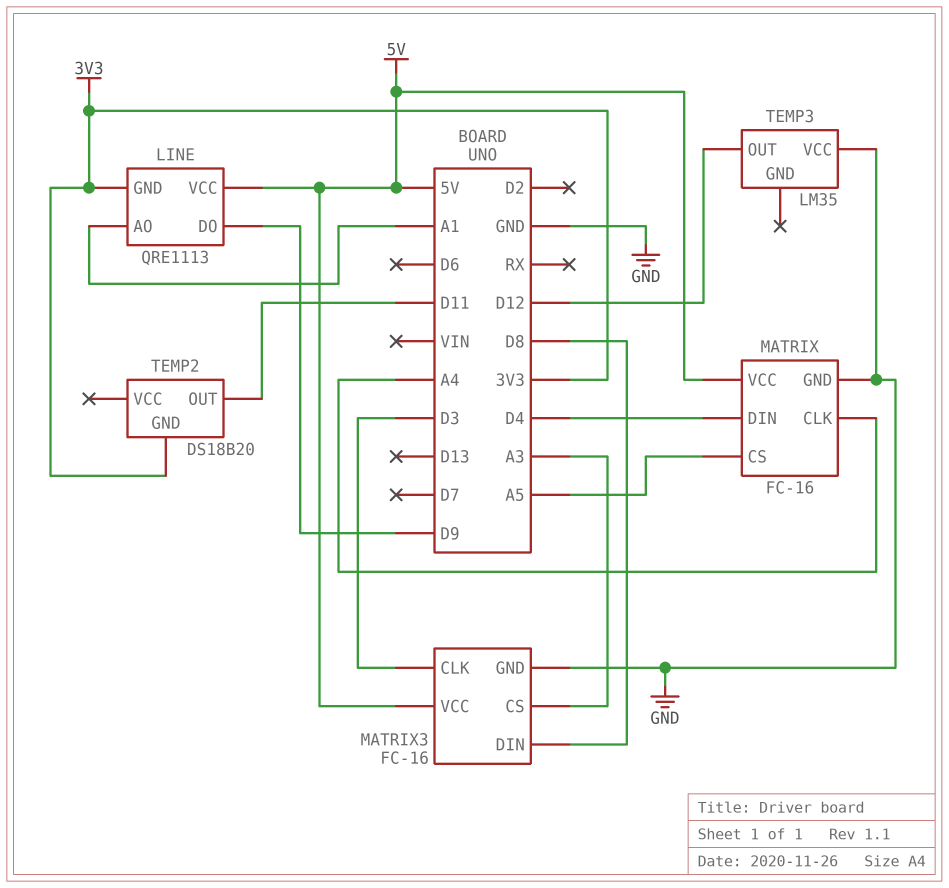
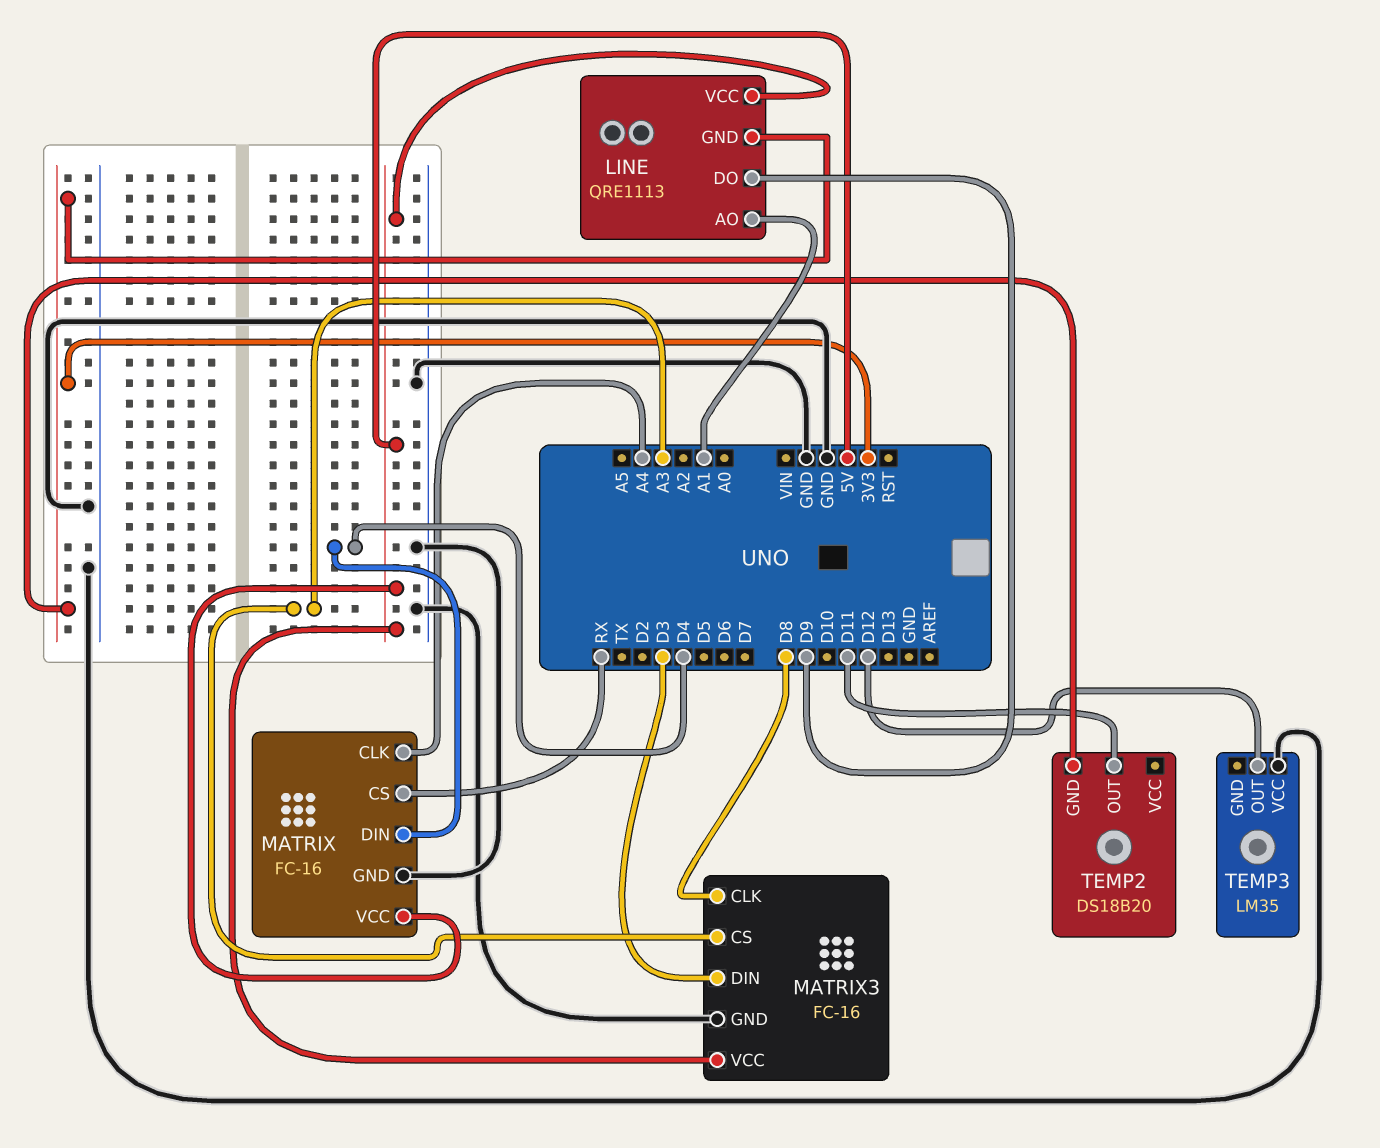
MATRIX pin CS: A5 -> RX
MATRIX3 pin CLK: D3 -> D8
MATRIX3 pin DIN: D8 -> D3

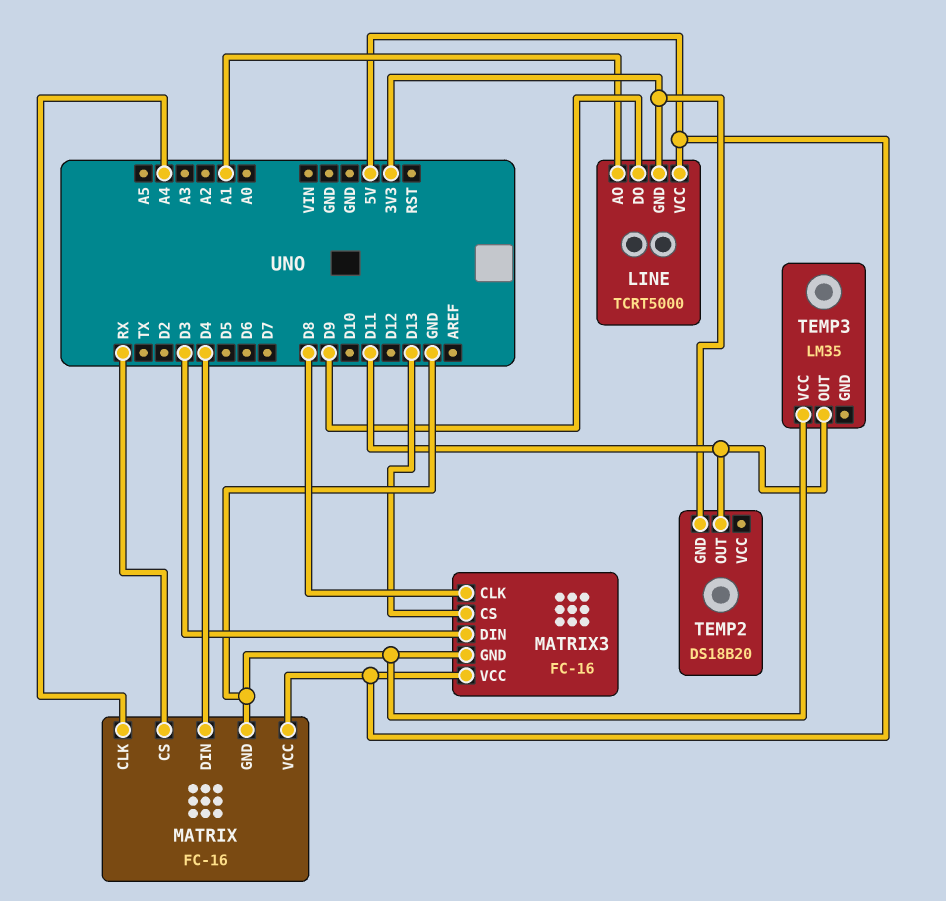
LINE: QRE1113 -> TCRT5000
MATRIX3 pin CS: A3 -> D13
TEMP3 pin OUT: D12 -> D11

